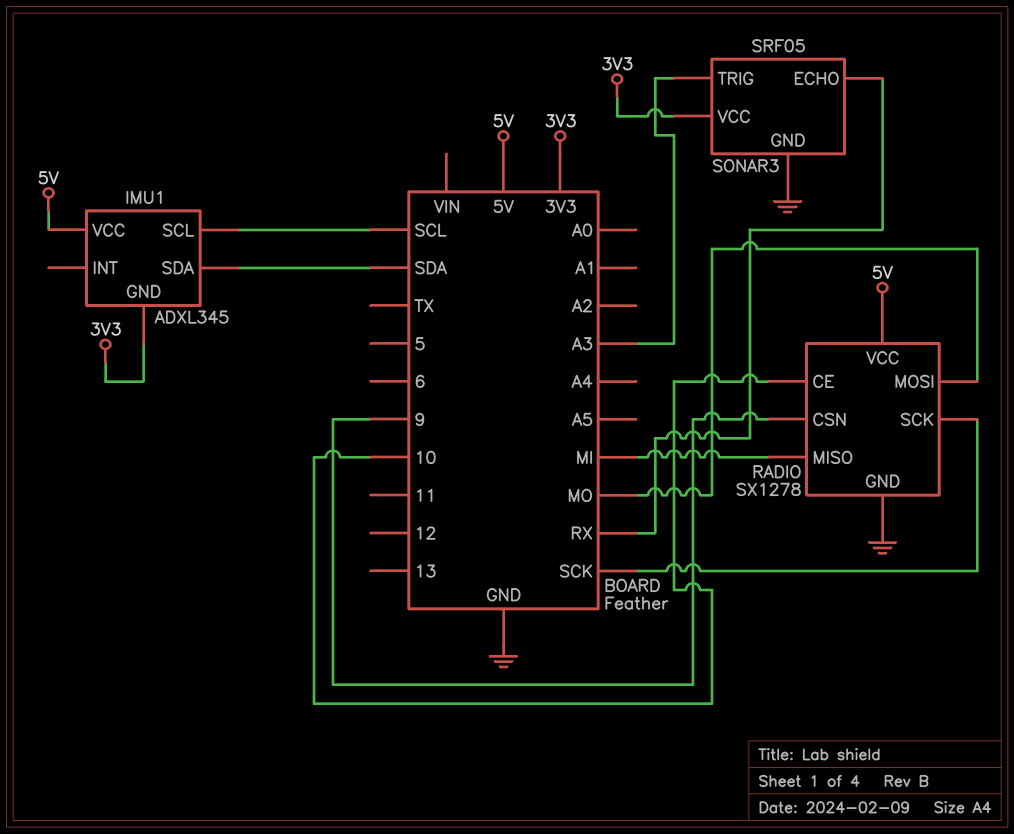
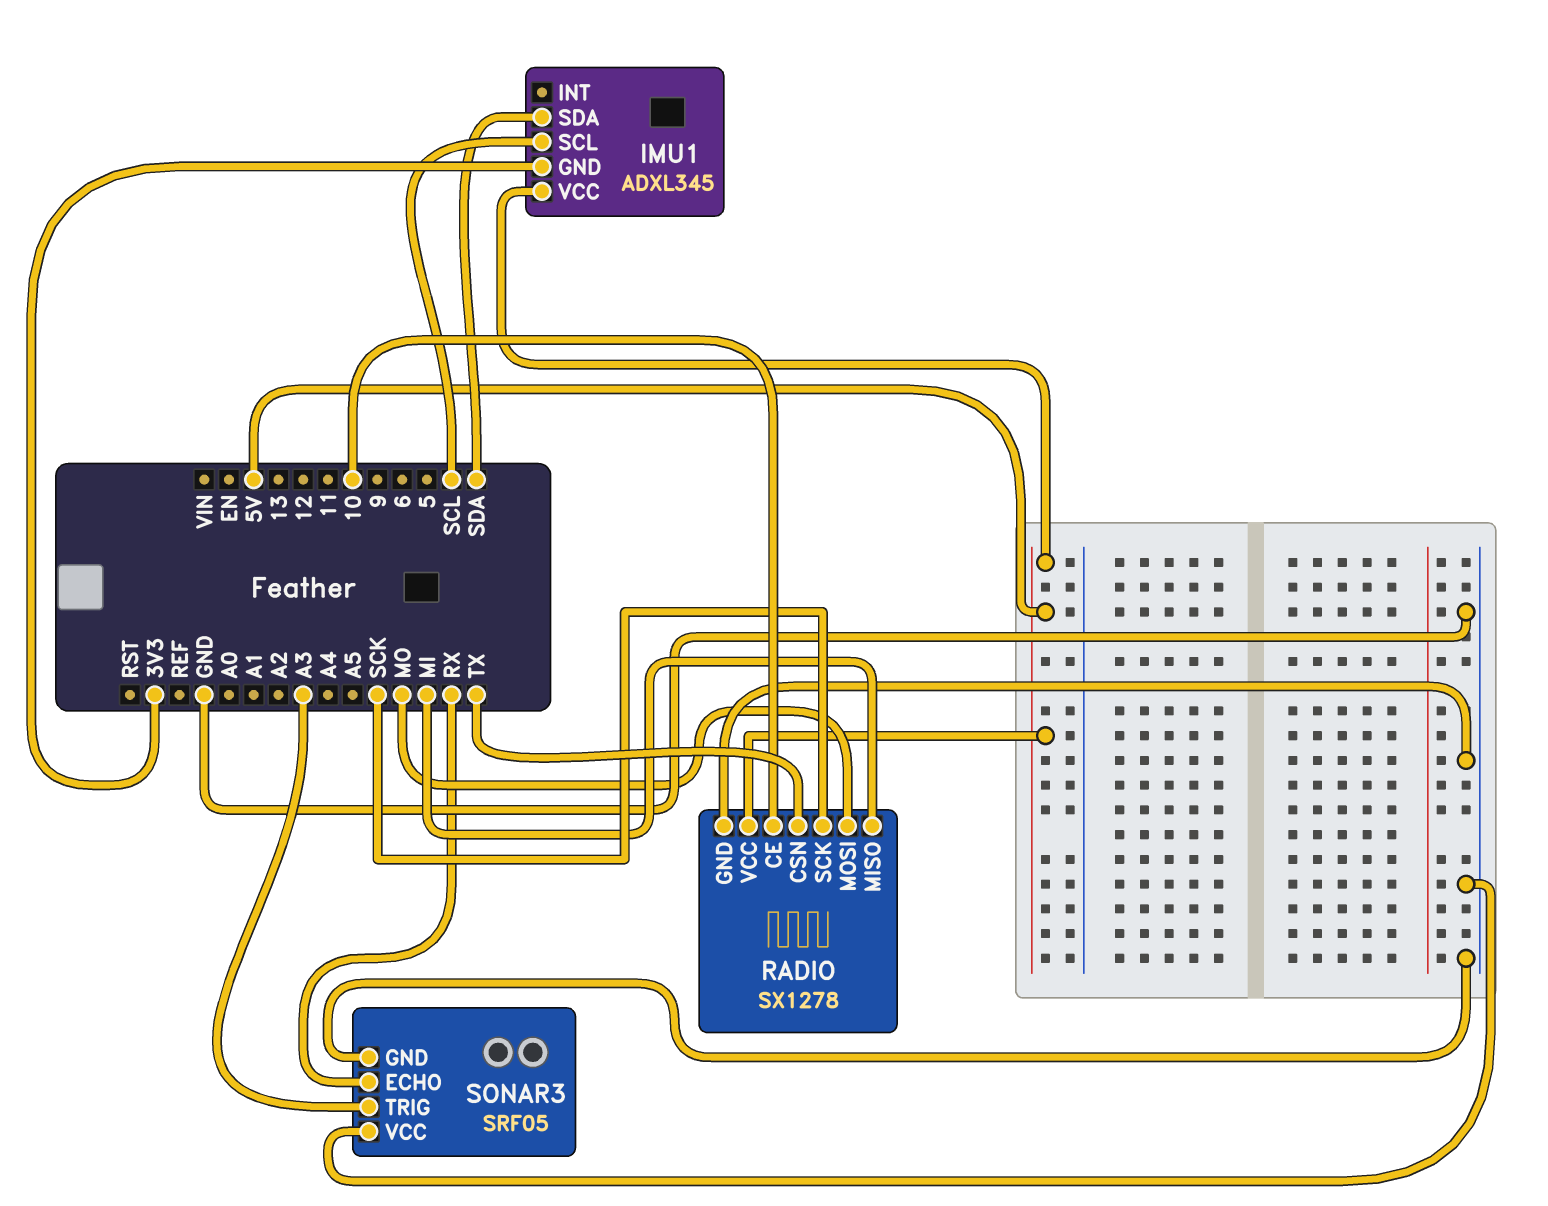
RADIO pin CSN: 9 -> TX
SONAR3 pin VCC: 3V3 -> GND

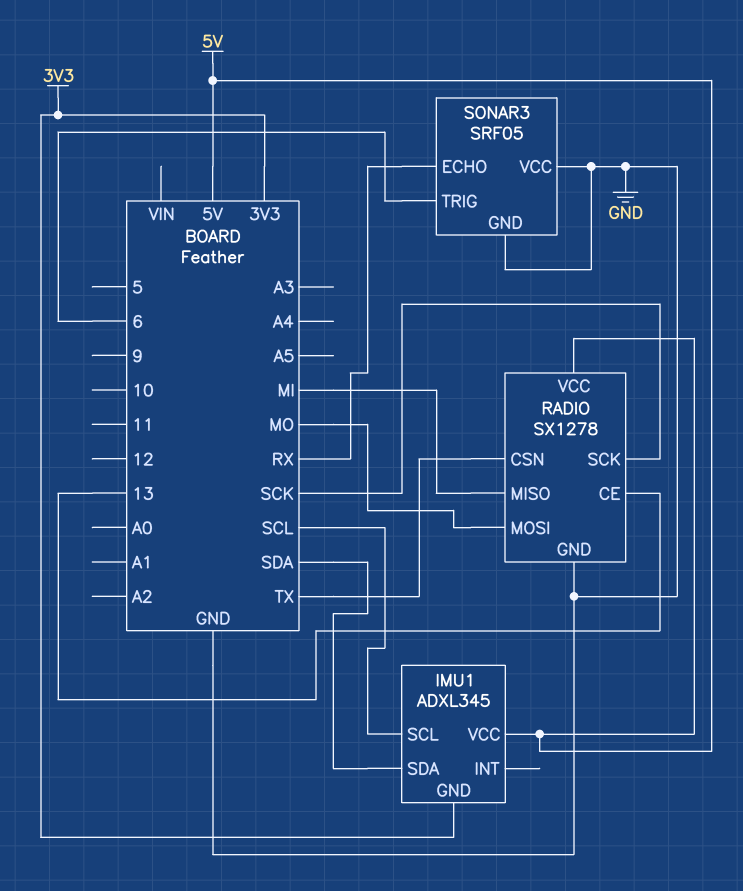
RADIO pin CE: 10 -> 13
SONAR3 pin TRIG: A3 -> 6

